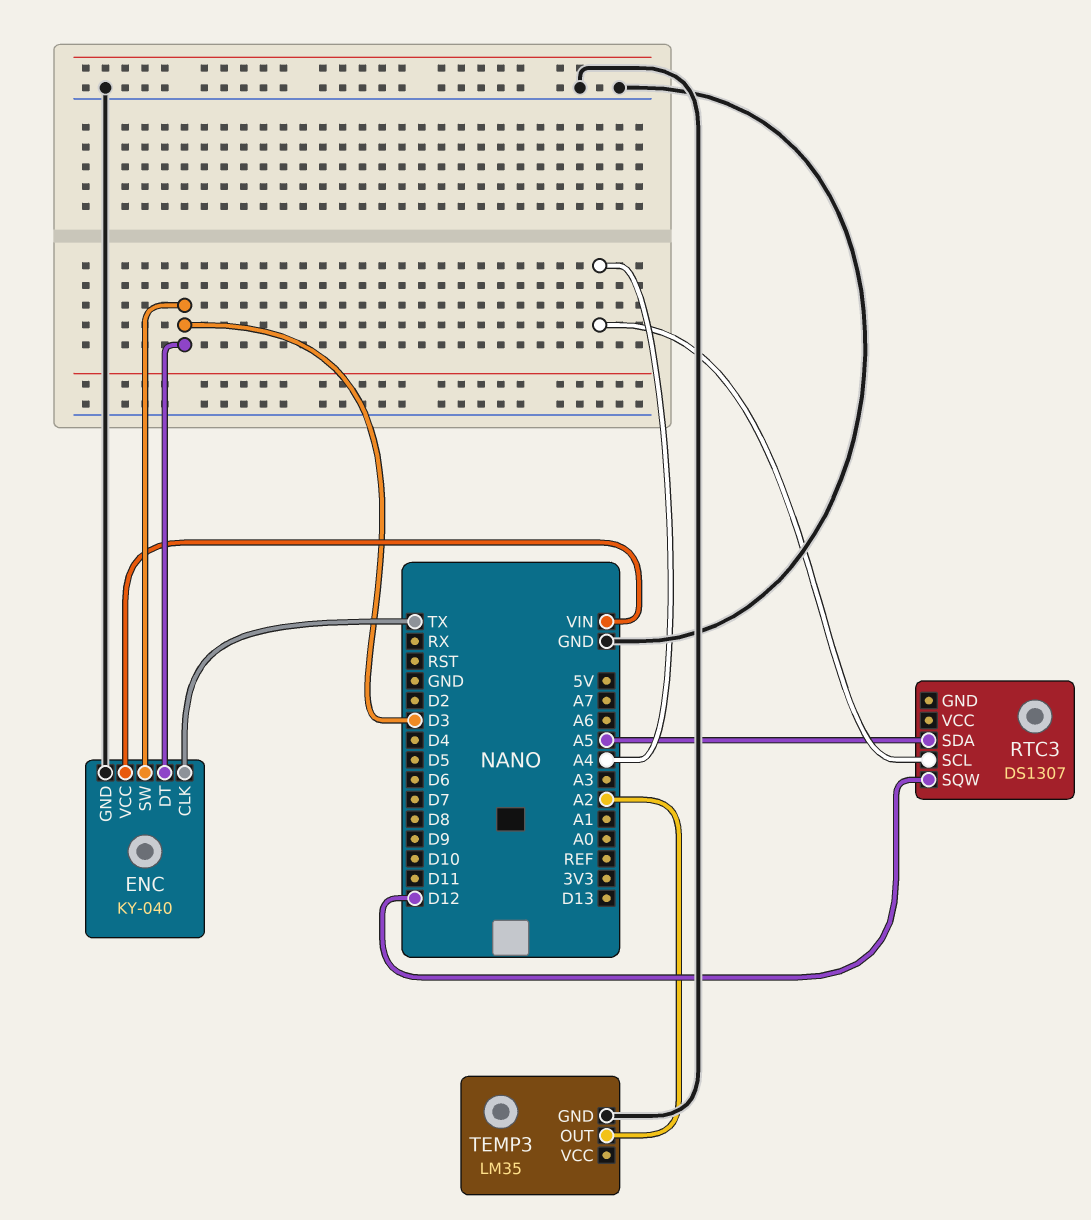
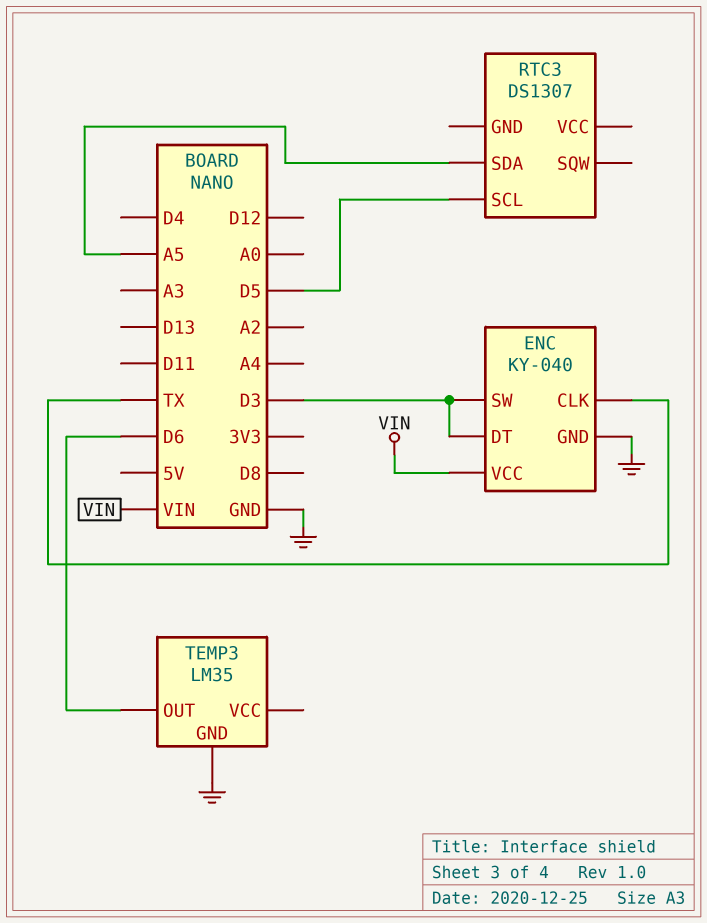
RTC3 pin SCL: A4 -> D5
RTC3 pin SQW: D12 -> none
TEMP3 pin OUT: A2 -> D6

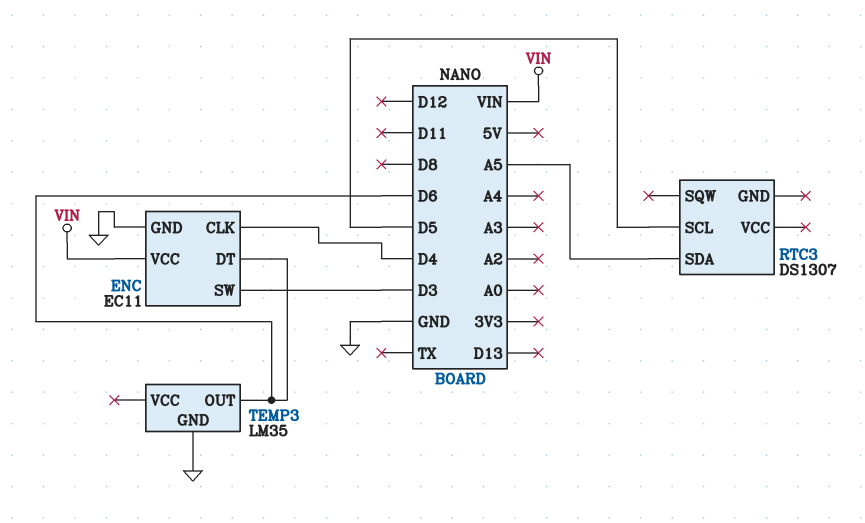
ENC: KY-040 -> EC11
ENC pin CLK: TX -> D4
ENC pin DT: D3 -> D6

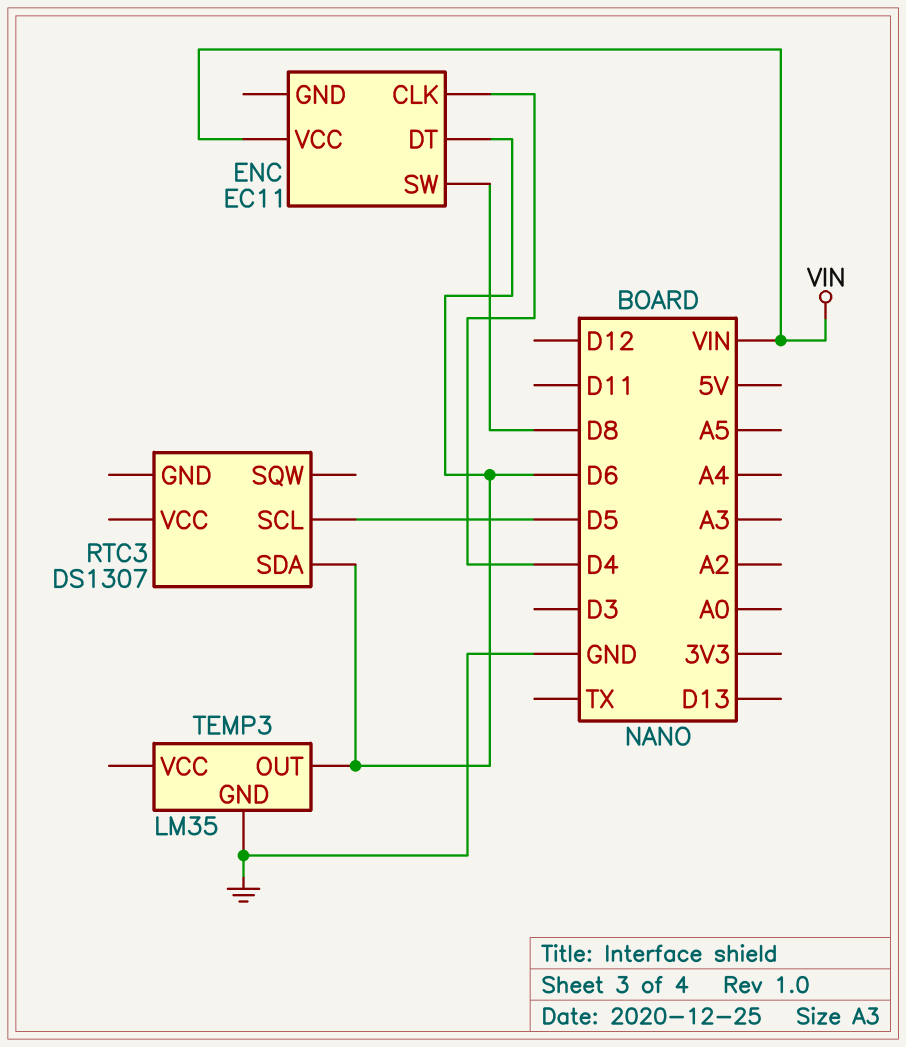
ENC pin GND: GND -> none
ENC pin SW: D3 -> D8
RTC3 pin SDA: A5 -> D6

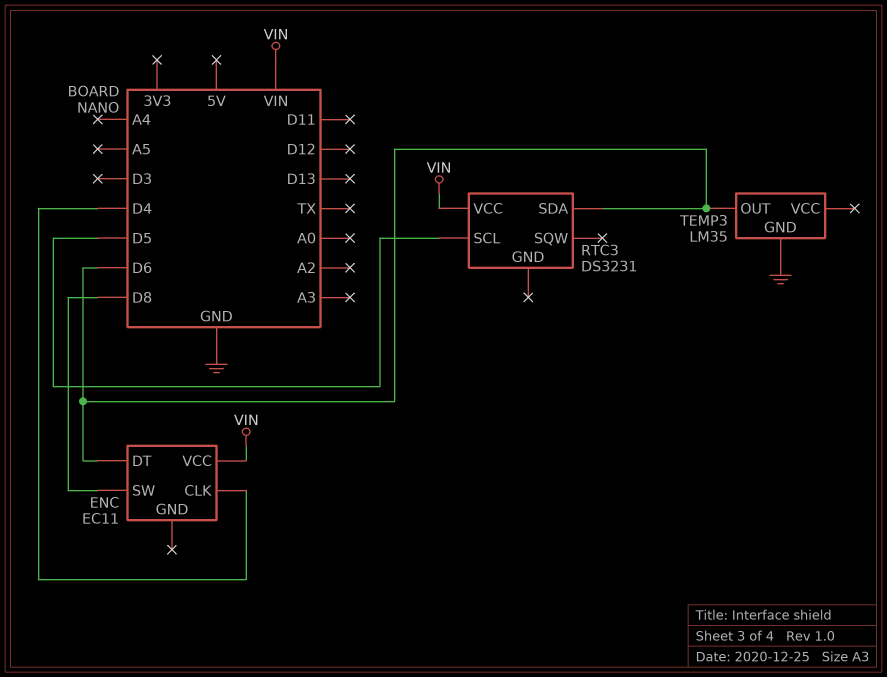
RTC3: DS1307 -> DS3231
RTC3 pin VCC: none -> VIN

